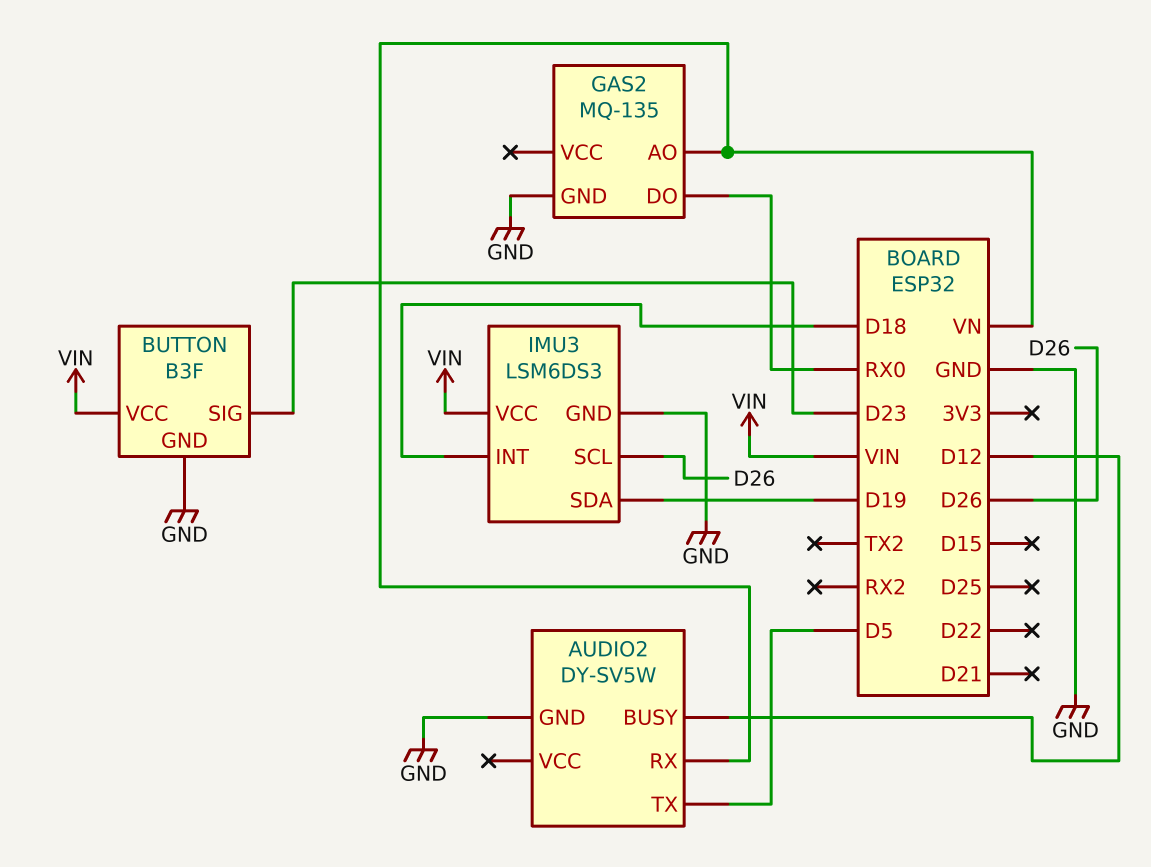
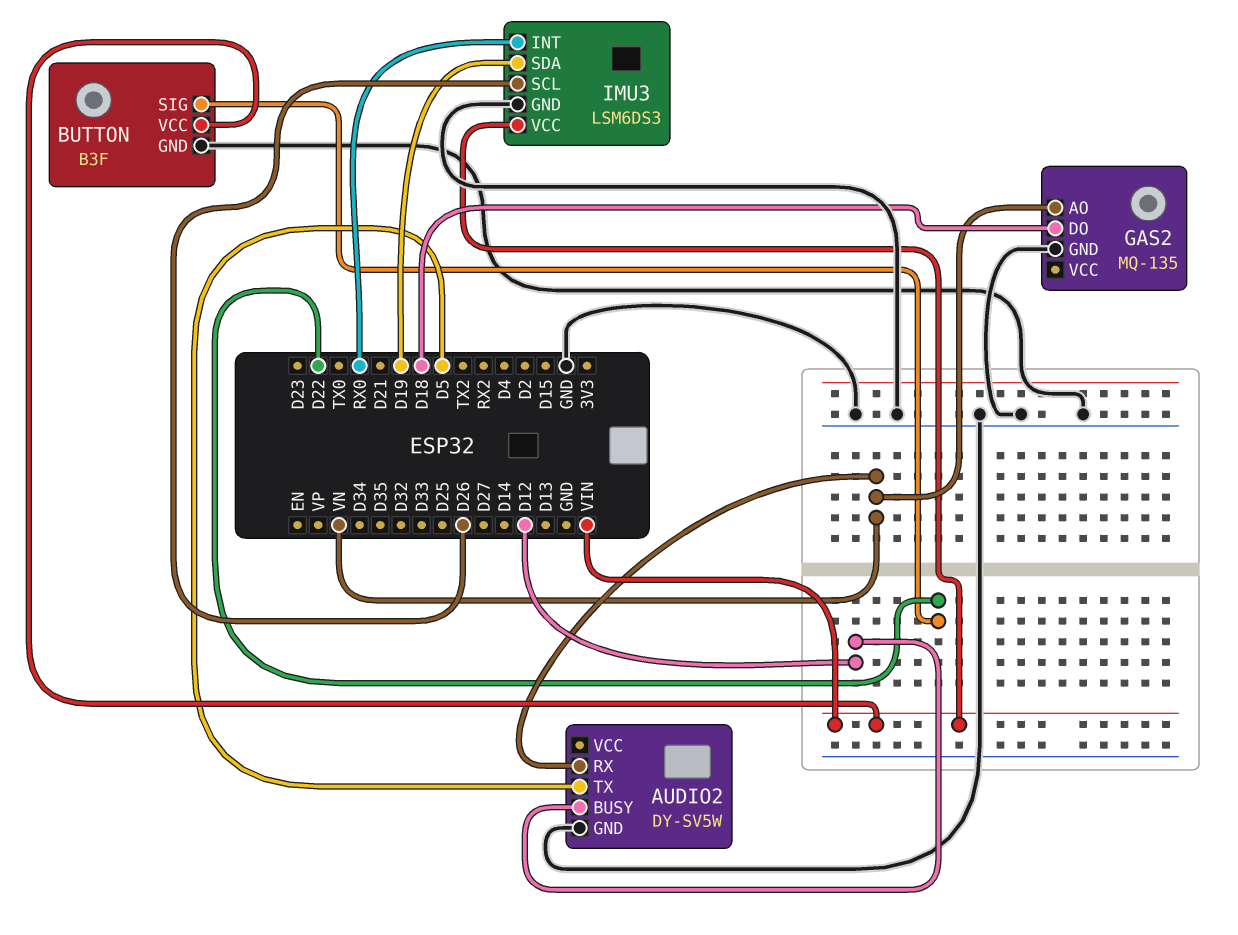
BUTTON pin SIG: D23 -> D22
GAS2 pin DO: RX0 -> D18
IMU3 pin INT: D18 -> RX0

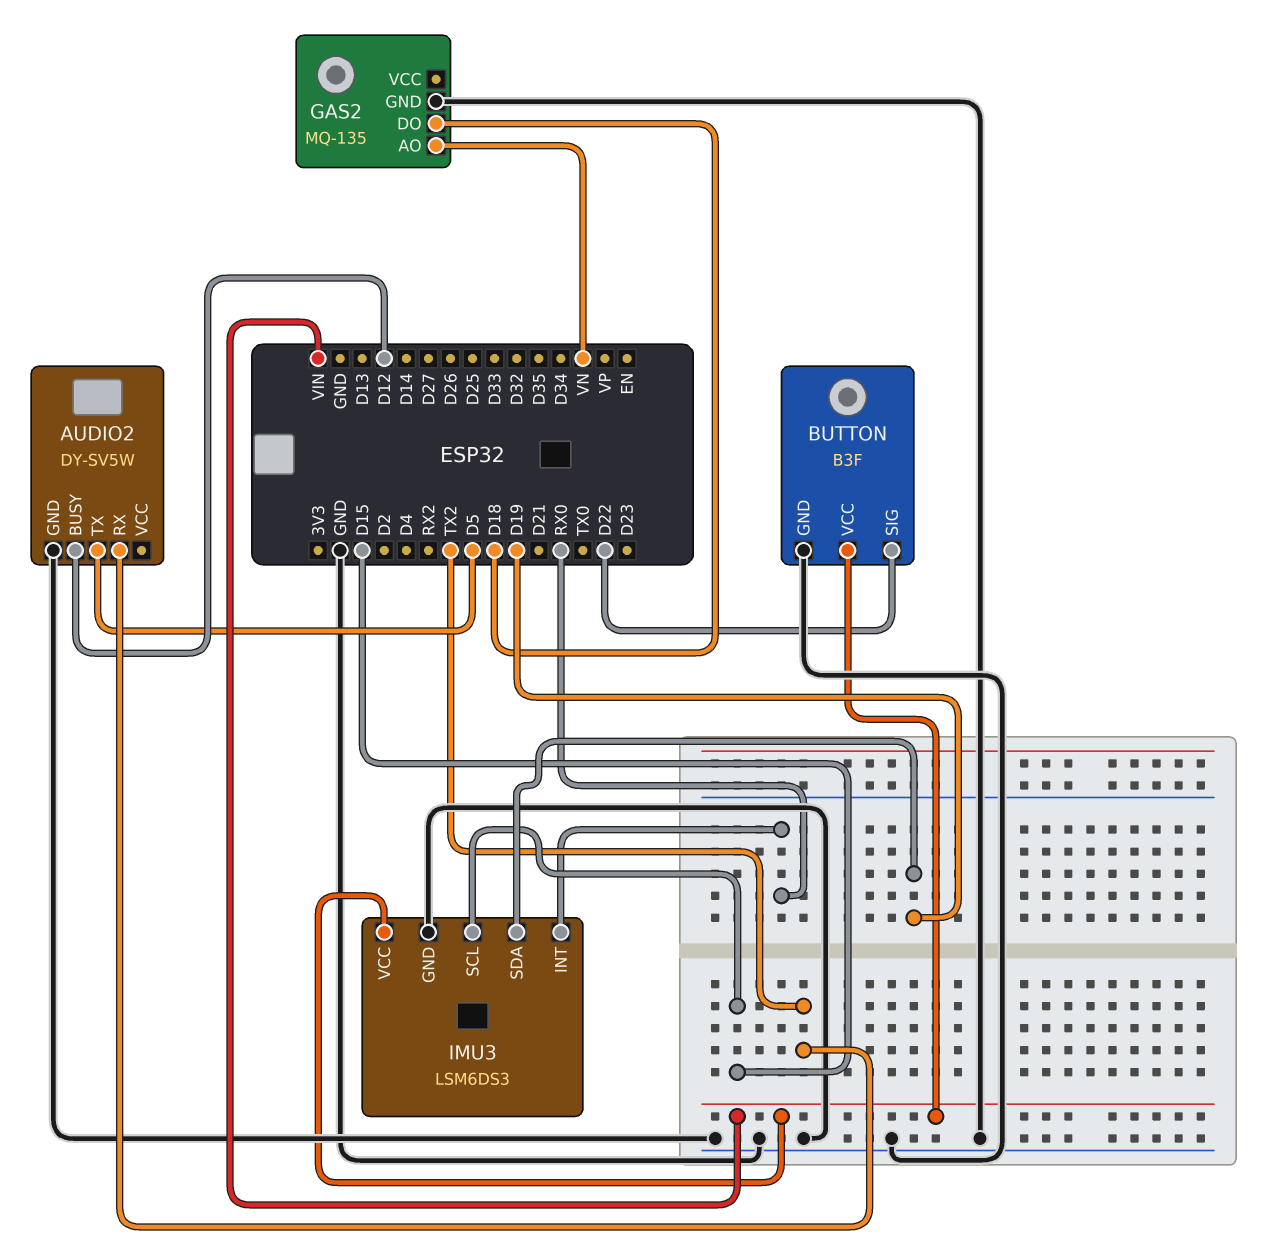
AUDIO2 pin RX: VN -> TX2
IMU3 pin SCL: D26 -> D15

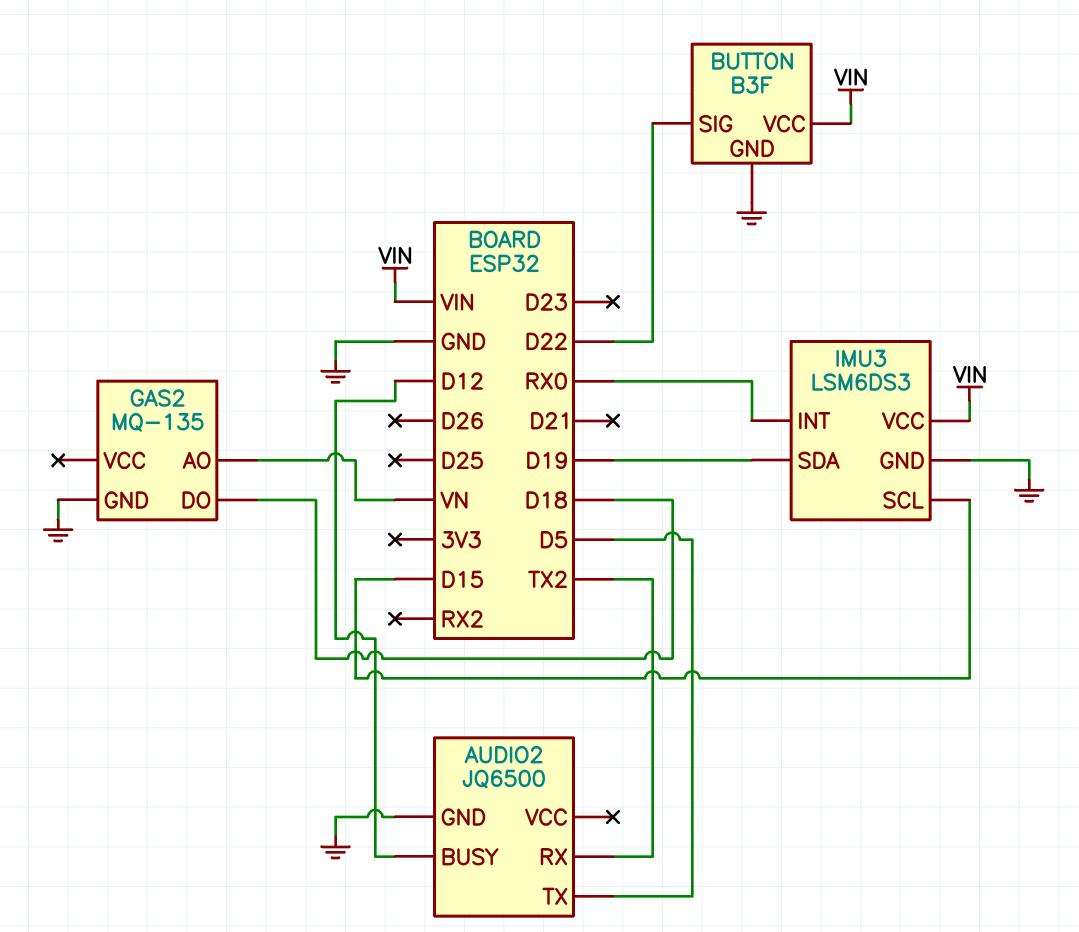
AUDIO2: DY-SV5W -> JQ6500

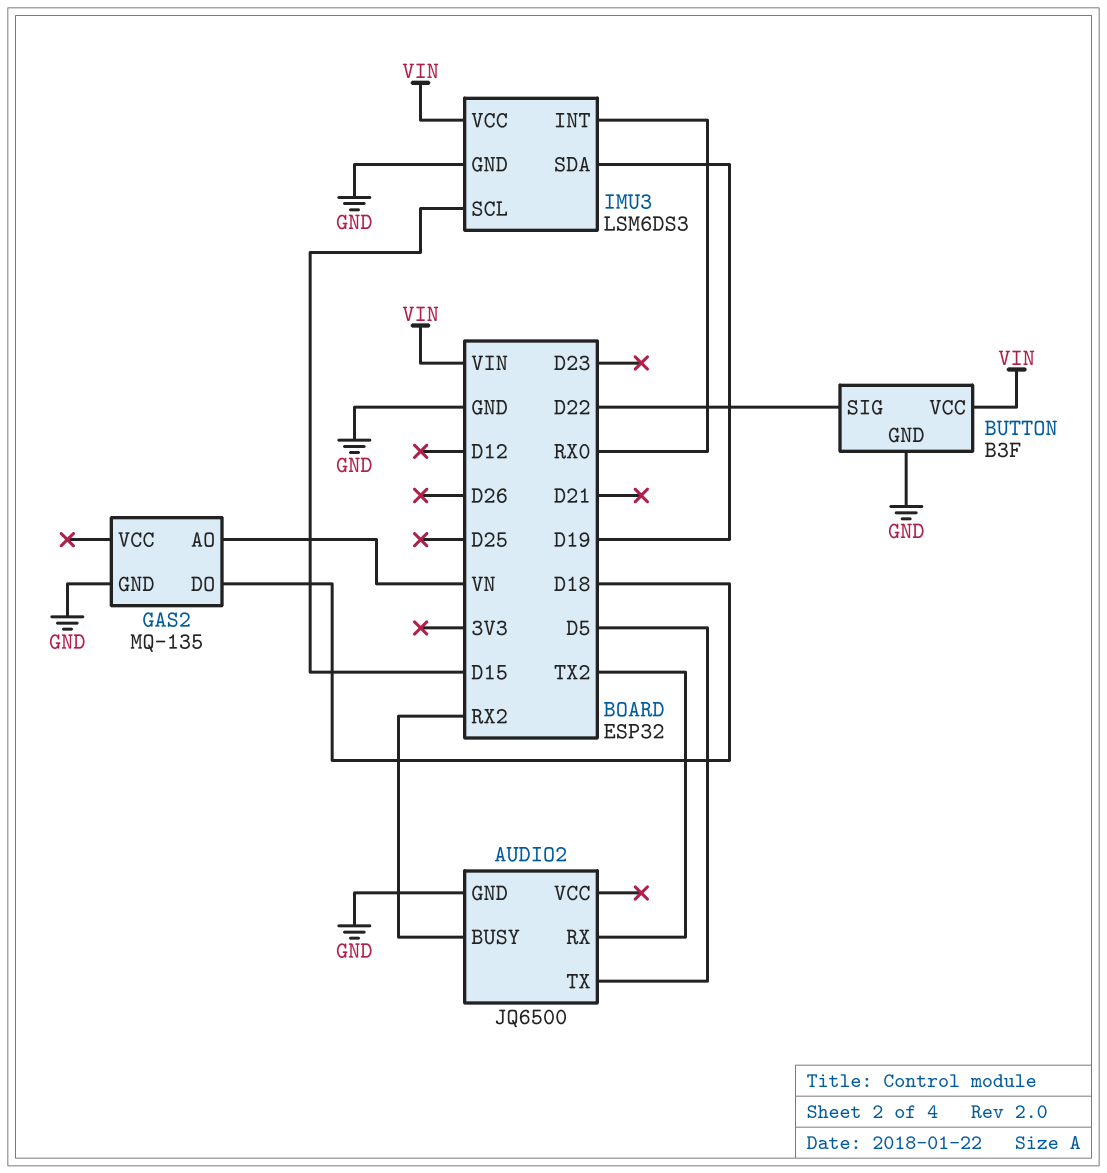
AUDIO2 pin BUSY: D12 -> RX2

